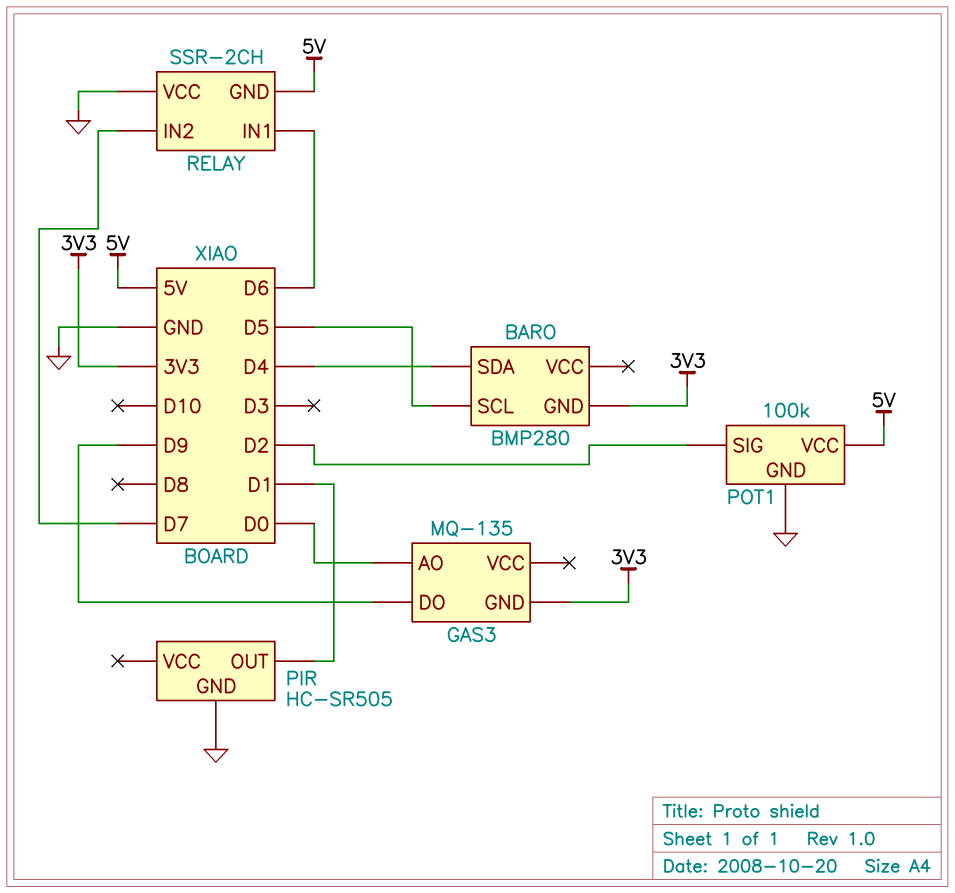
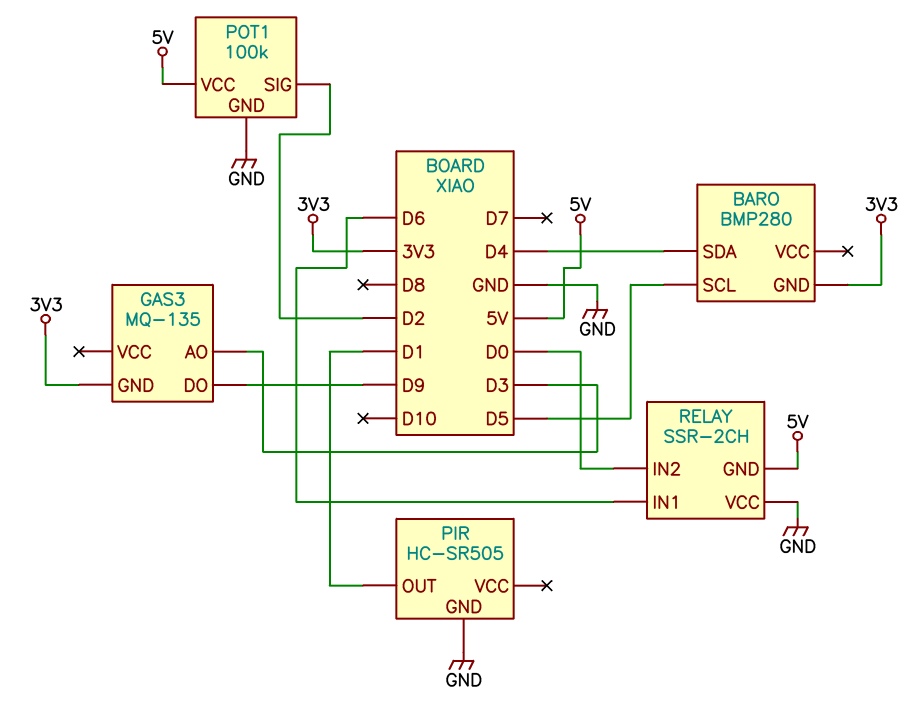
GAS3 pin AO: D0 -> D3
RELAY pin IN2: D7 -> D0

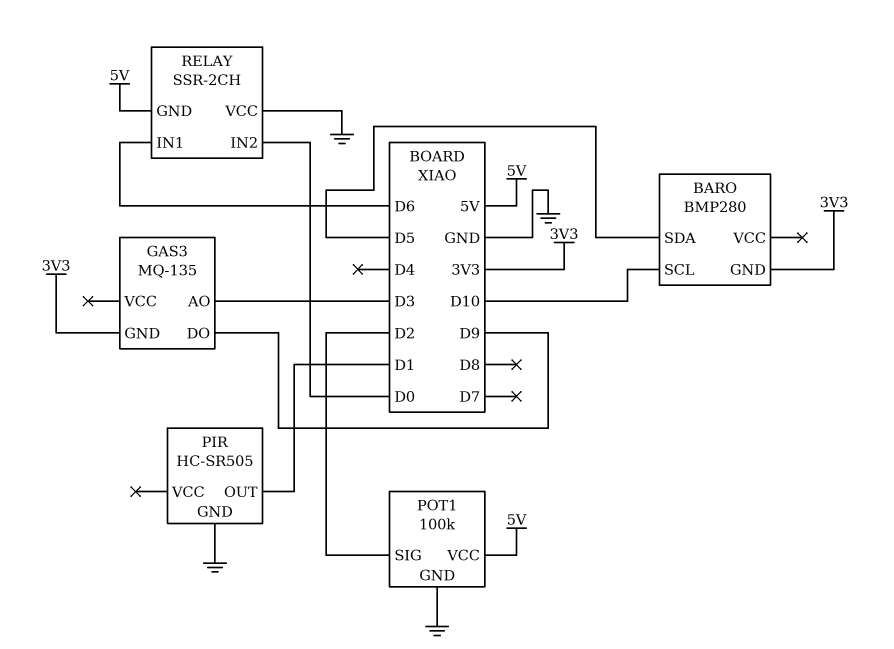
BARO pin SCL: D5 -> D10
BARO pin SDA: D4 -> D5

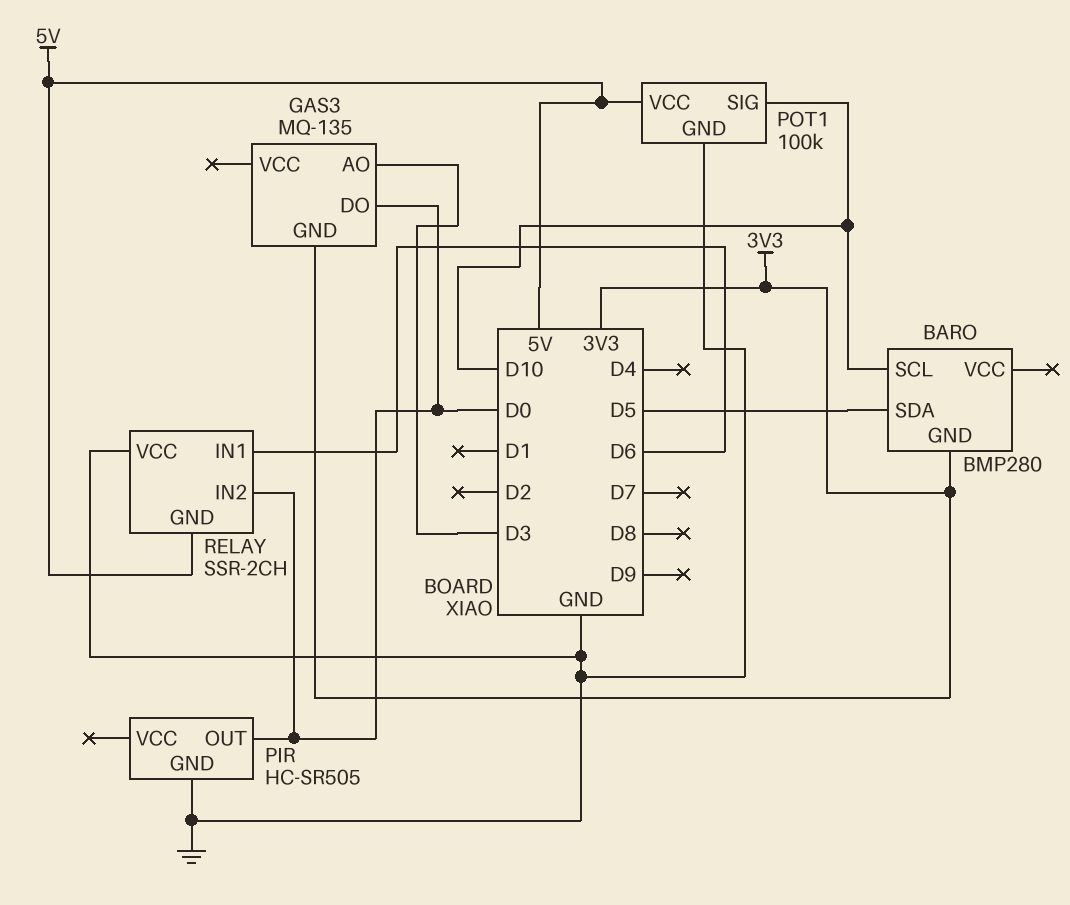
GAS3 pin DO: D9 -> D0
PIR pin OUT: D1 -> D0
POT1 pin SIG: D2 -> D10

